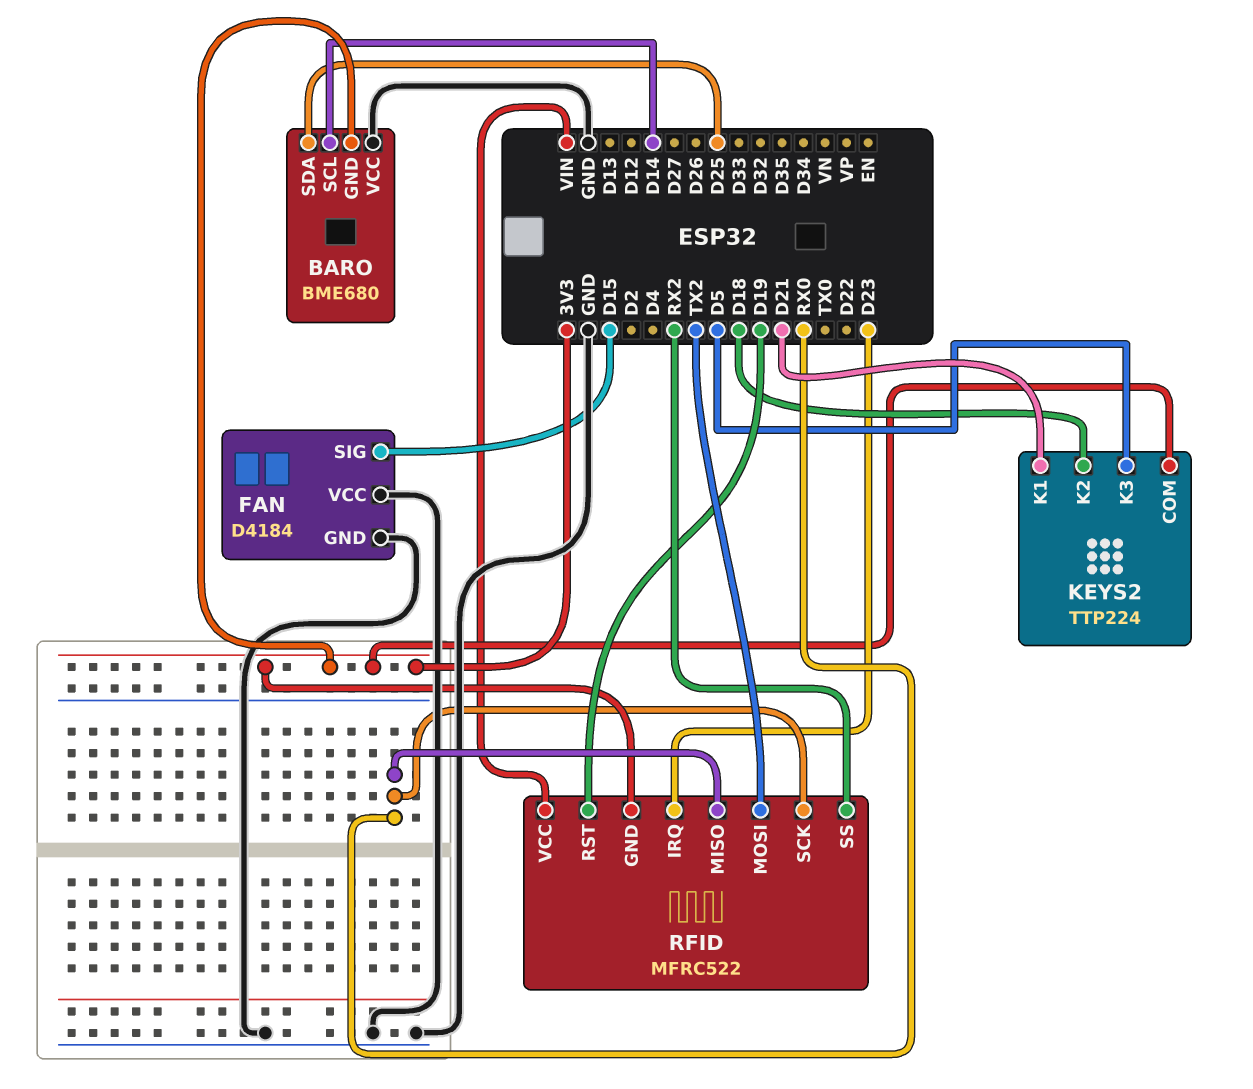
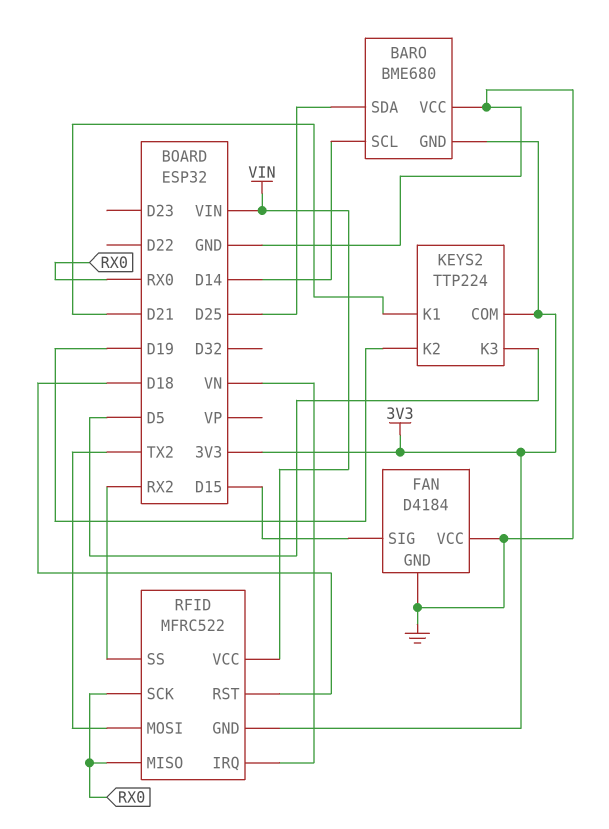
KEYS2 pin K2: D18 -> D19
RFID pin IRQ: D23 -> VN
RFID pin RST: D19 -> D18

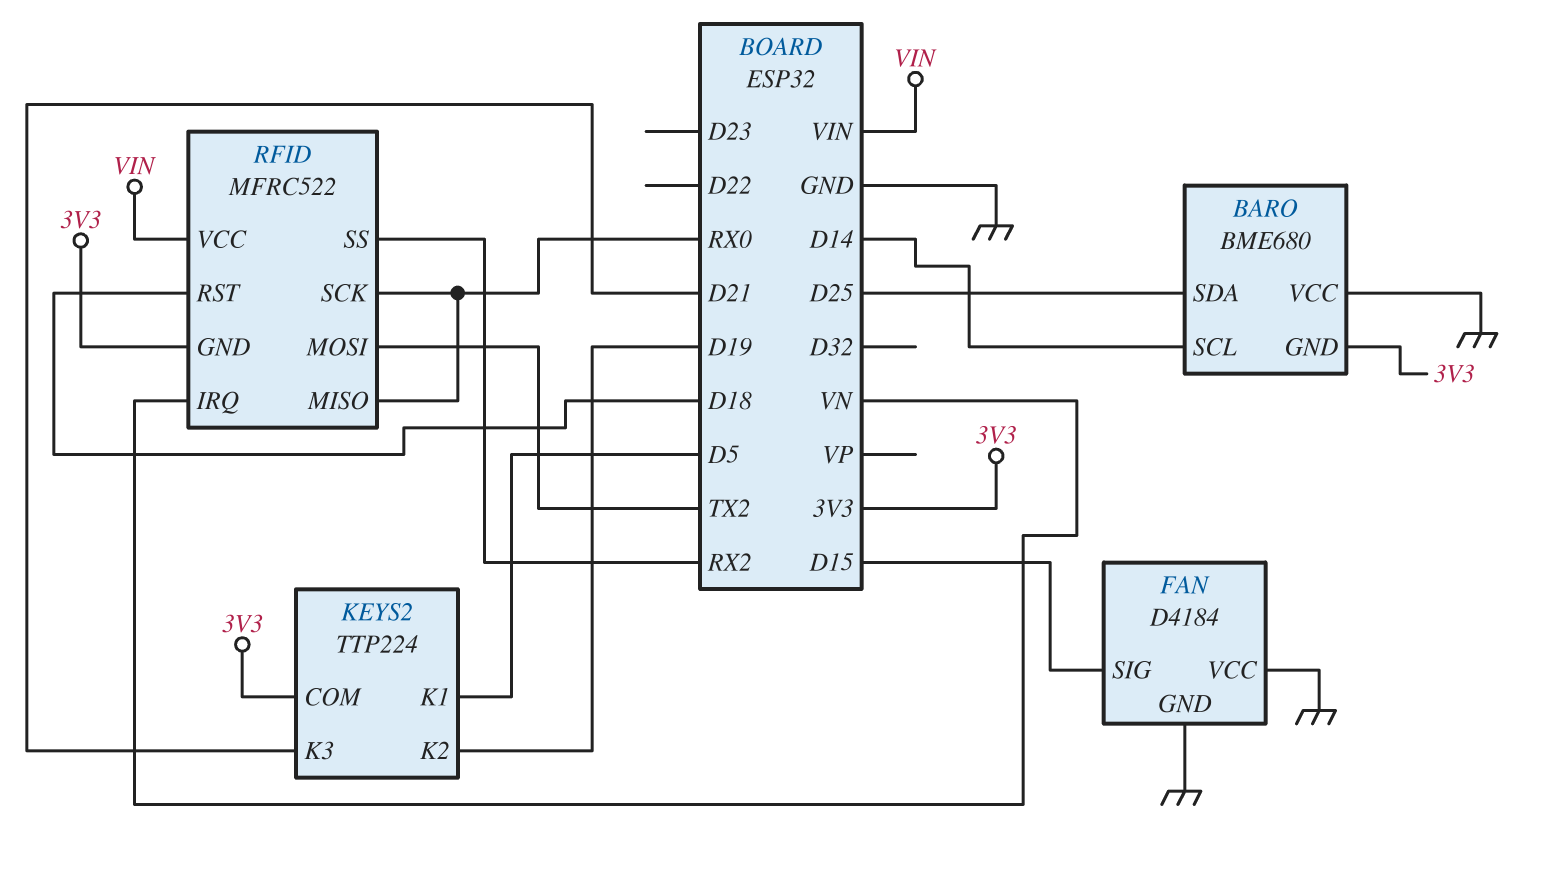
KEYS2 pin K1: D21 -> D5
KEYS2 pin K3: D5 -> D21

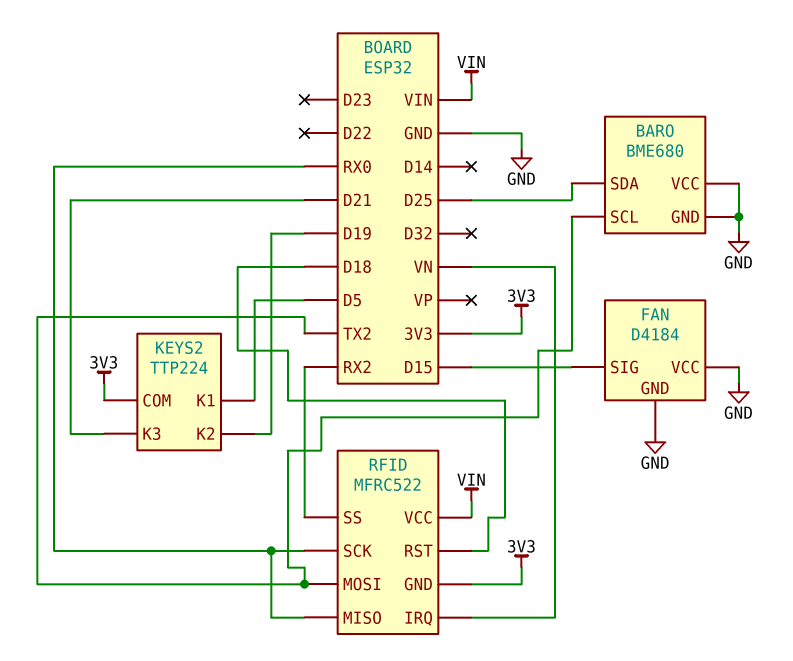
BARO pin GND: 3V3 -> GND
BARO pin SCL: D14 -> TX2

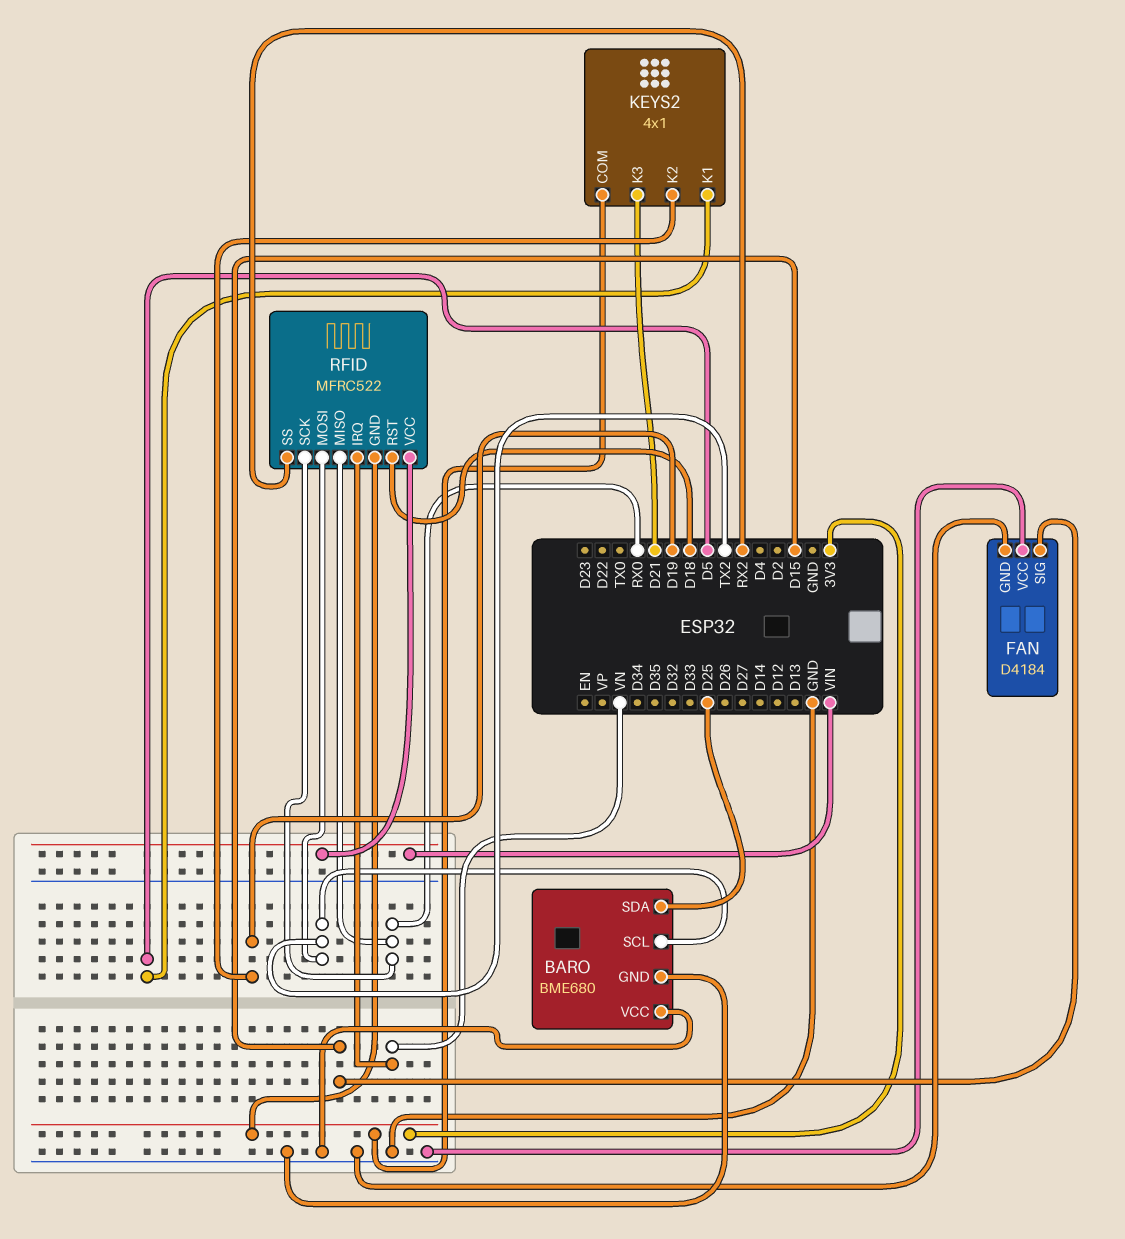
KEYS2: TTP224 -> 4x1

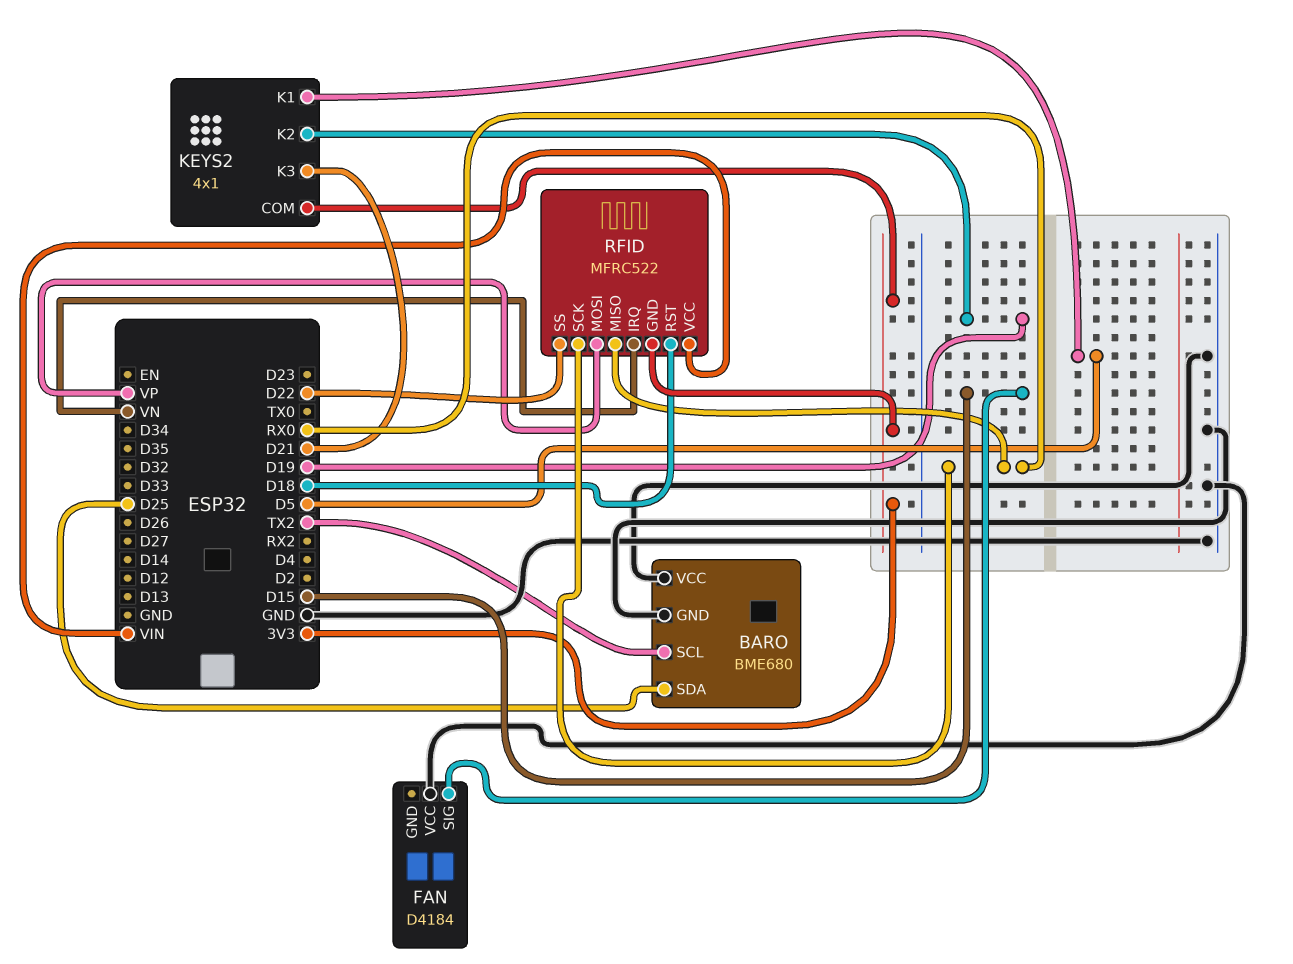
FAN pin GND: GND -> none
RFID pin MOSI: TX2 -> VP
RFID pin SS: RX2 -> D22

